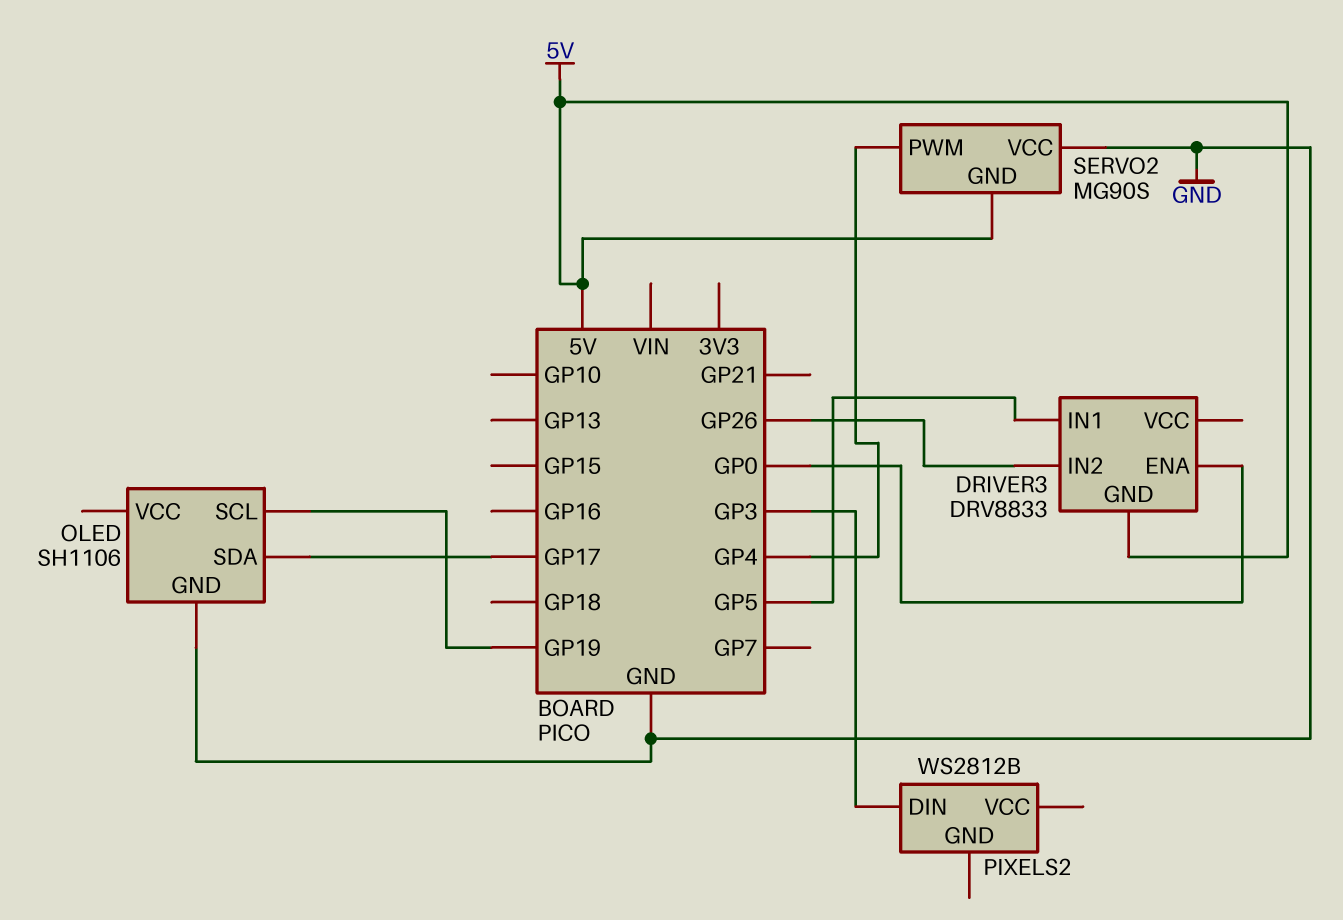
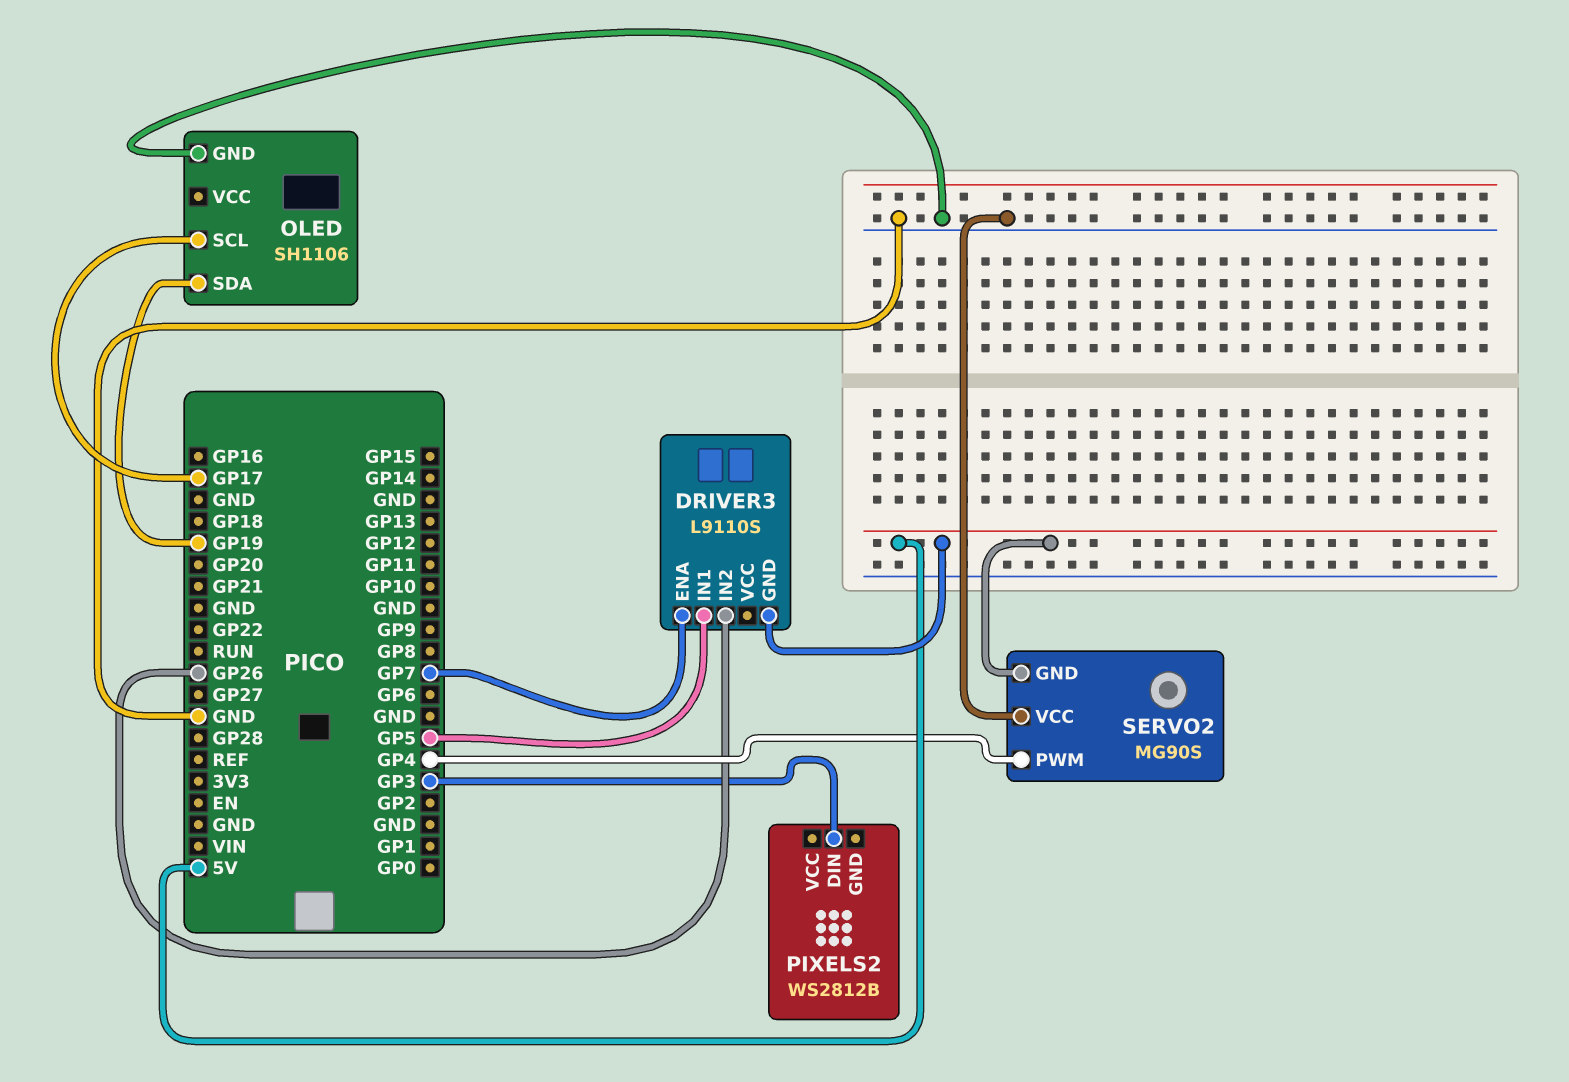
DRIVER3: DRV8833 -> L9110S
DRIVER3 pin ENA: GP0 -> GP7
OLED pin SCL: GP19 -> GP17
OLED pin SDA: GP17 -> GP19

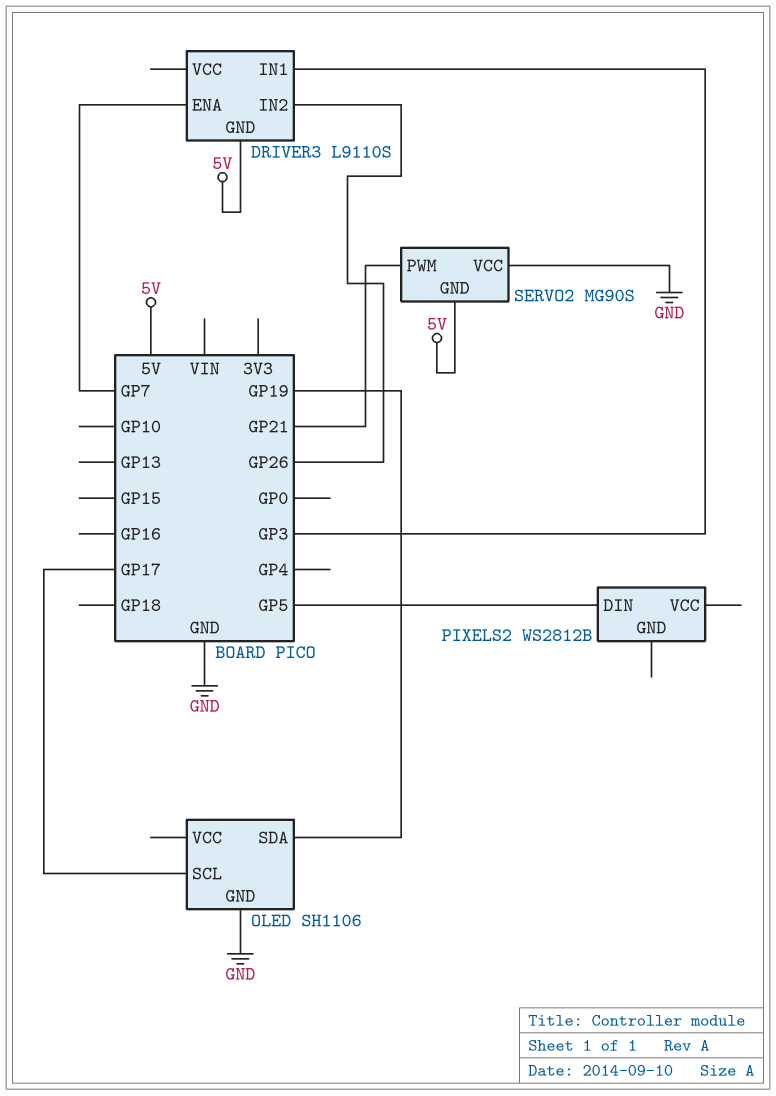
DRIVER3 pin IN1: GP5 -> GP3
PIXELS2 pin DIN: GP3 -> GP5
SERVO2 pin PWM: GP4 -> GP21

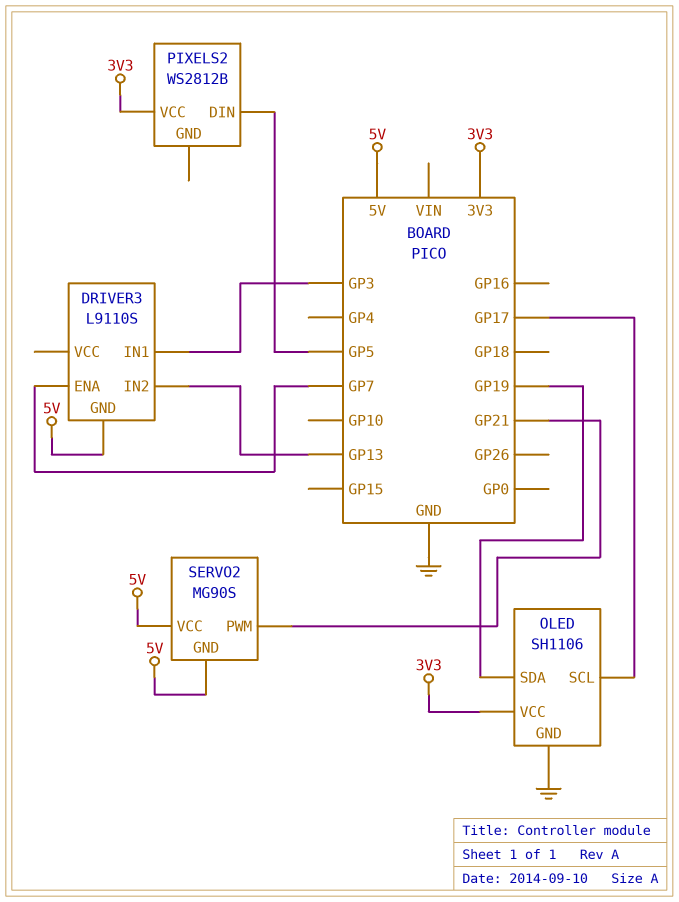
DRIVER3 pin IN2: GP26 -> GP13
OLED pin VCC: none -> 3V3
PIXELS2 pin VCC: none -> 3V3
SERVO2 pin VCC: GND -> 5V

